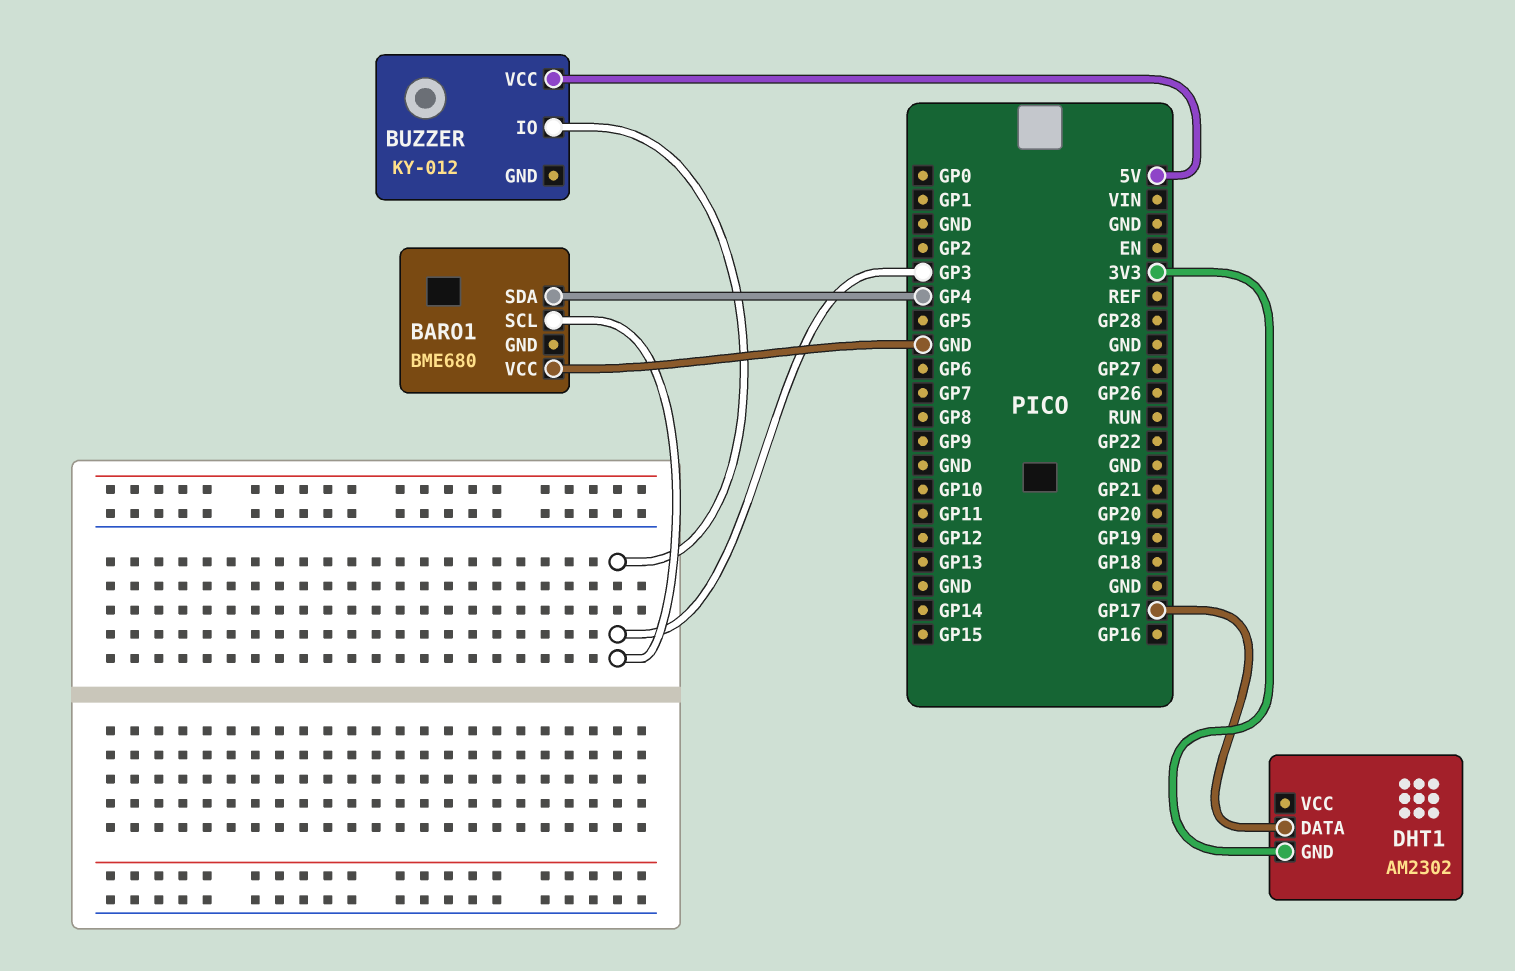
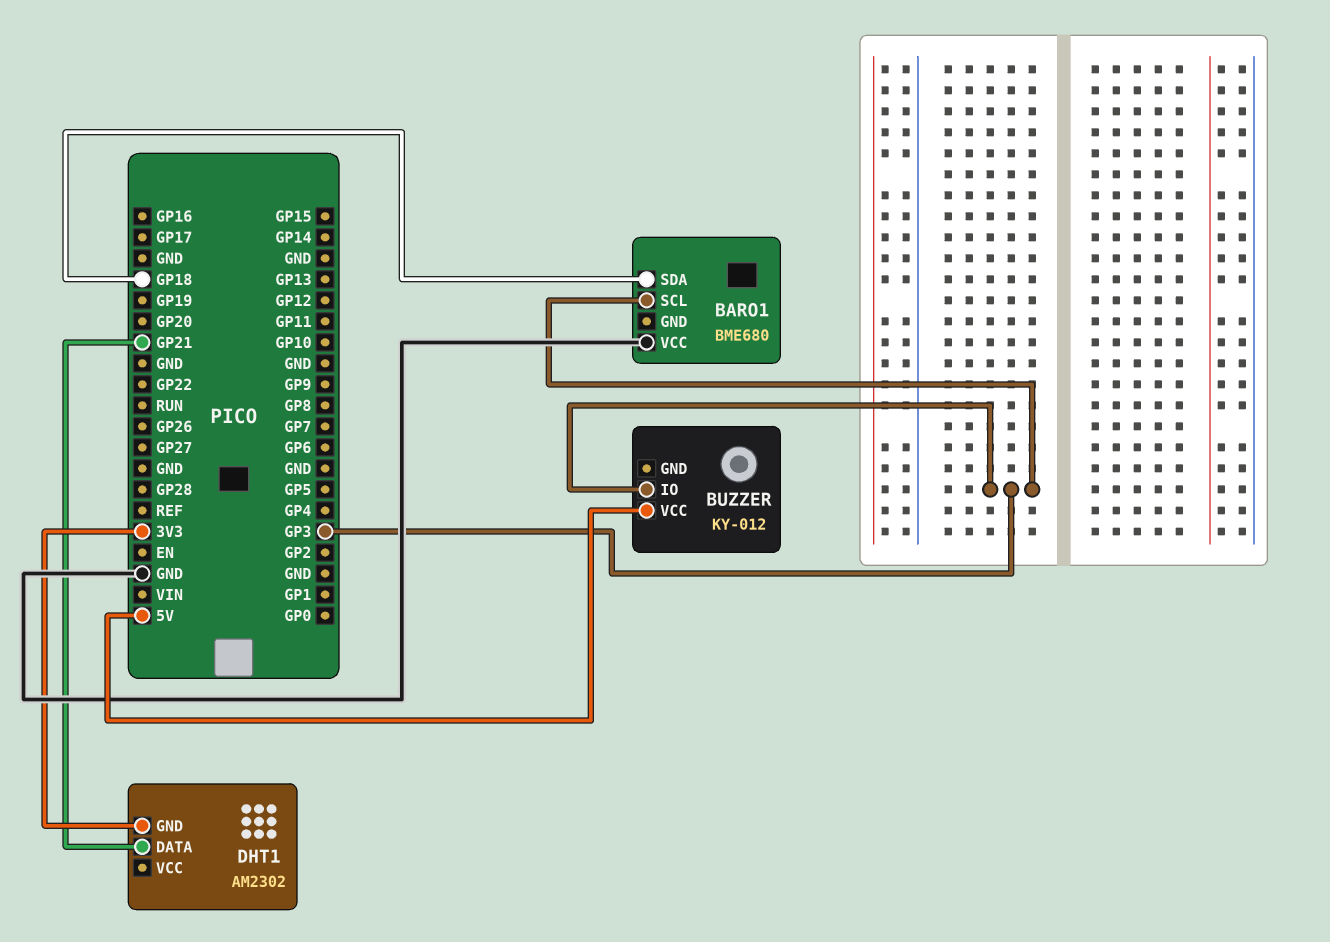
BARO1 pin SDA: GP4 -> GP18
DHT1 pin DATA: GP17 -> GP21

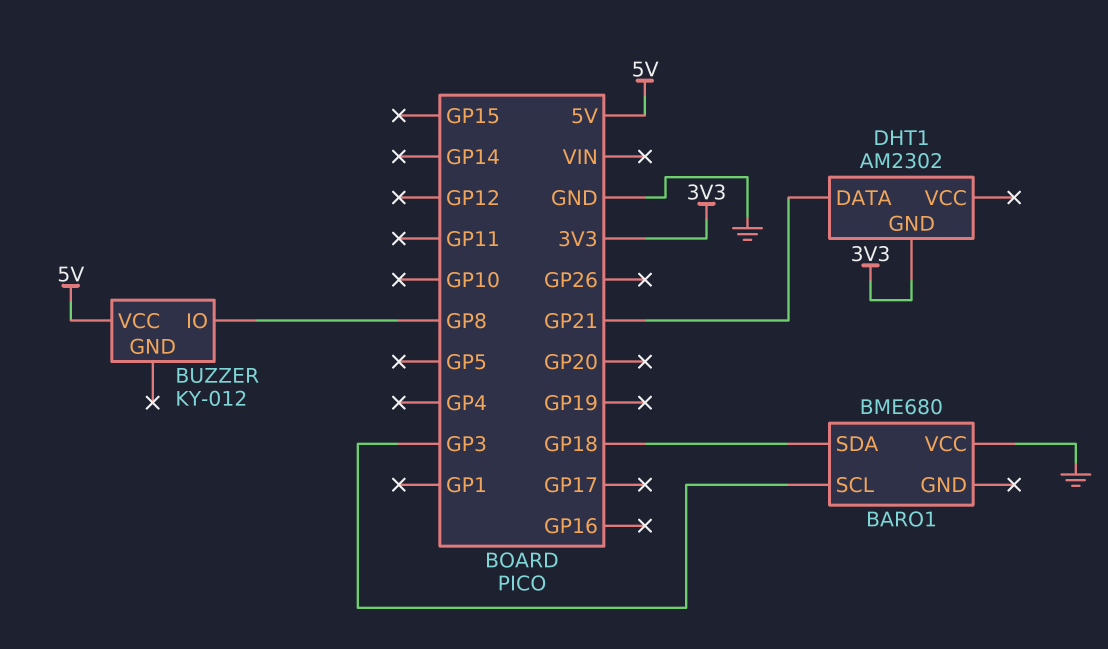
BUZZER pin IO: GP3 -> GP8

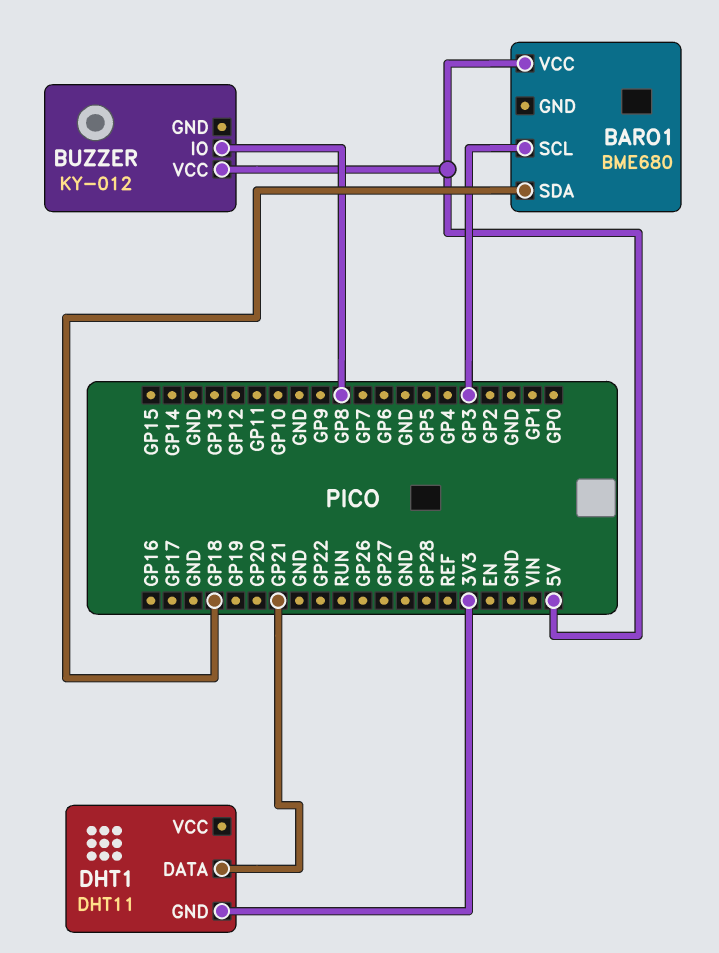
BARO1 pin VCC: GND -> 5V
DHT1: AM2302 -> DHT11

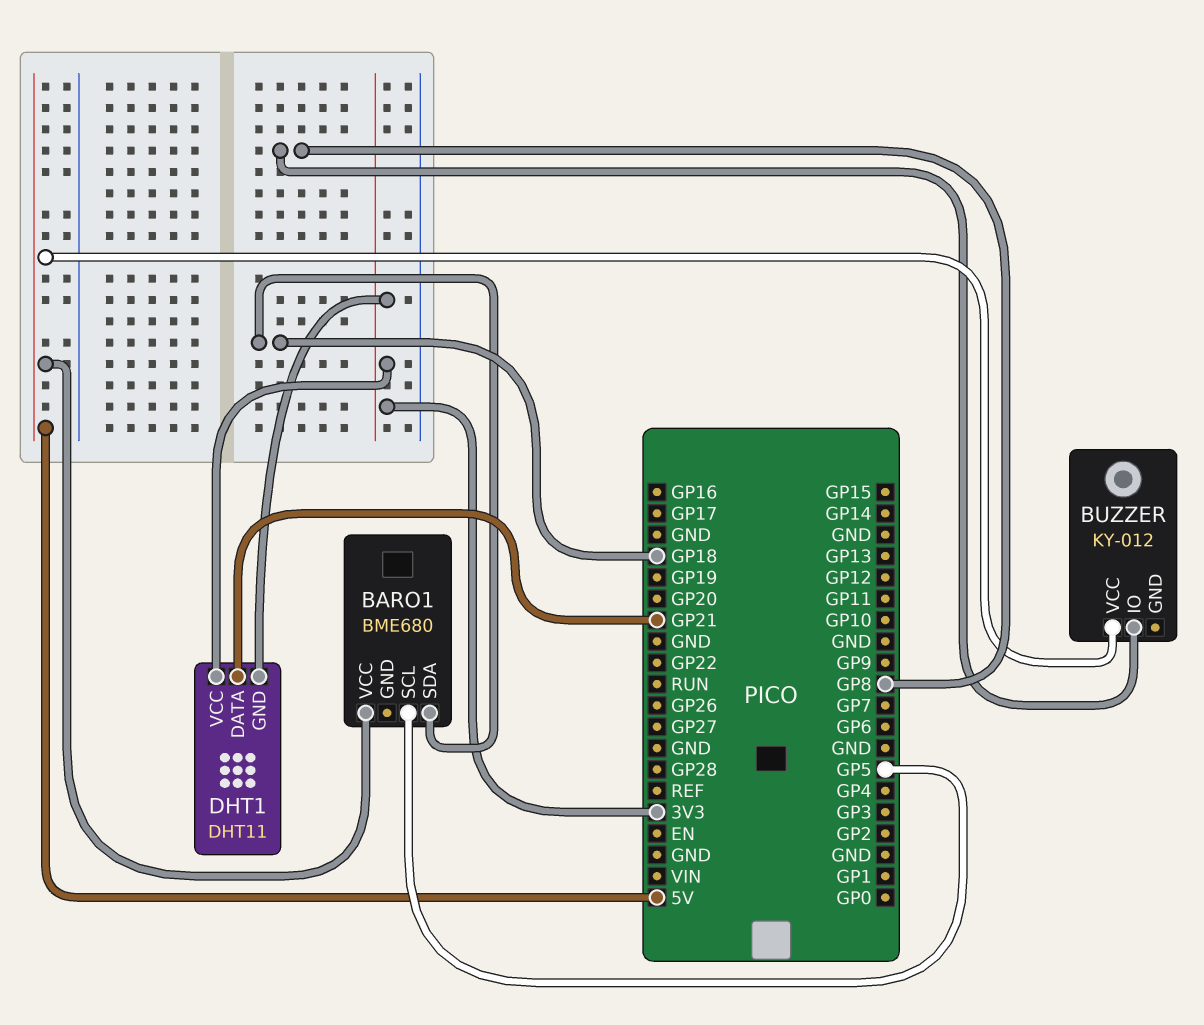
BARO1 pin SCL: GP3 -> GP5
DHT1 pin VCC: none -> 3V3

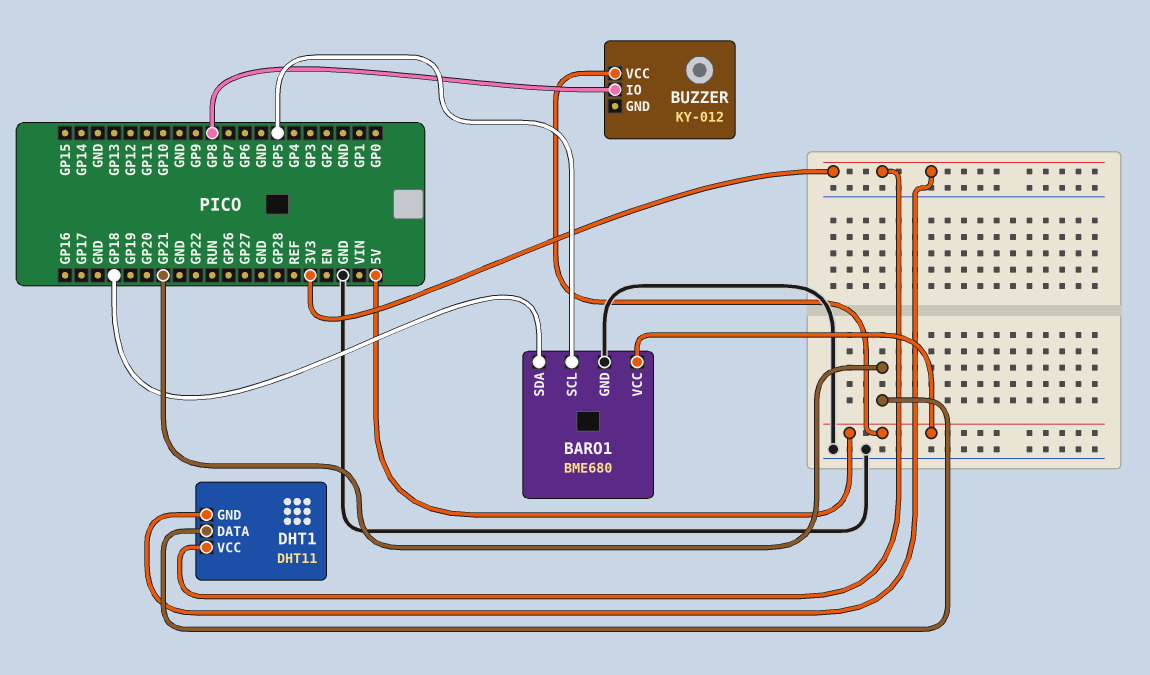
BARO1 pin GND: none -> GND

